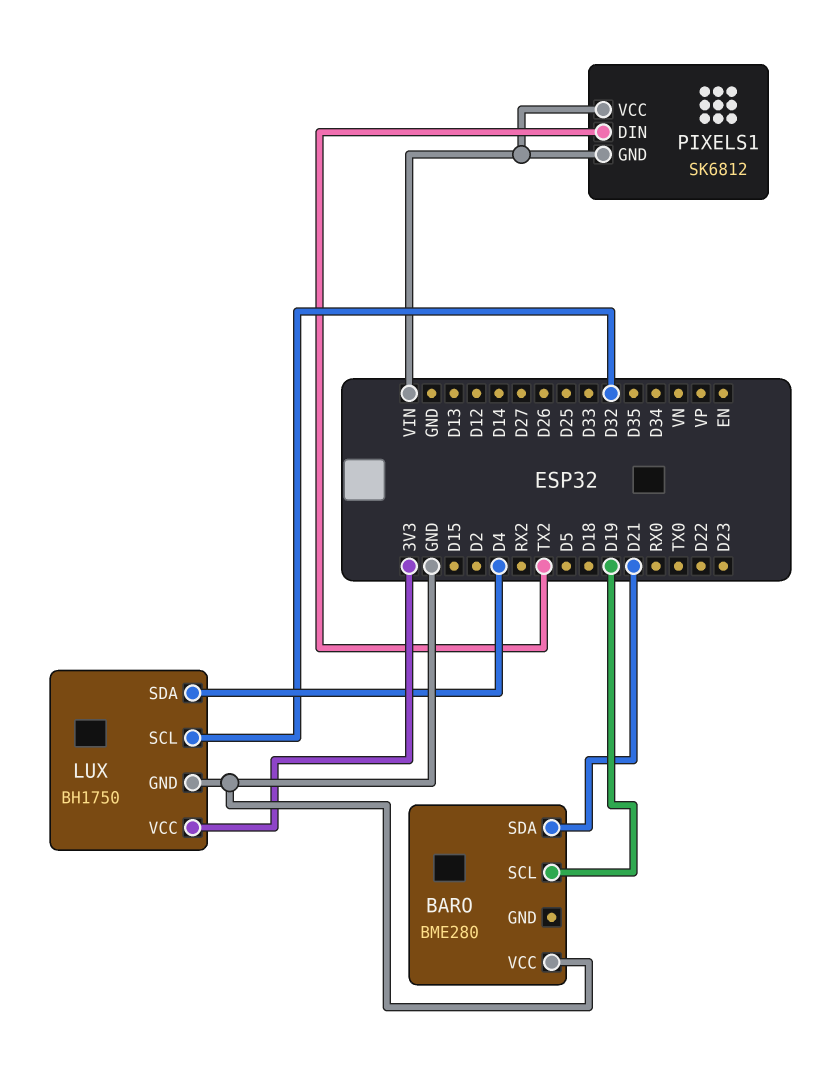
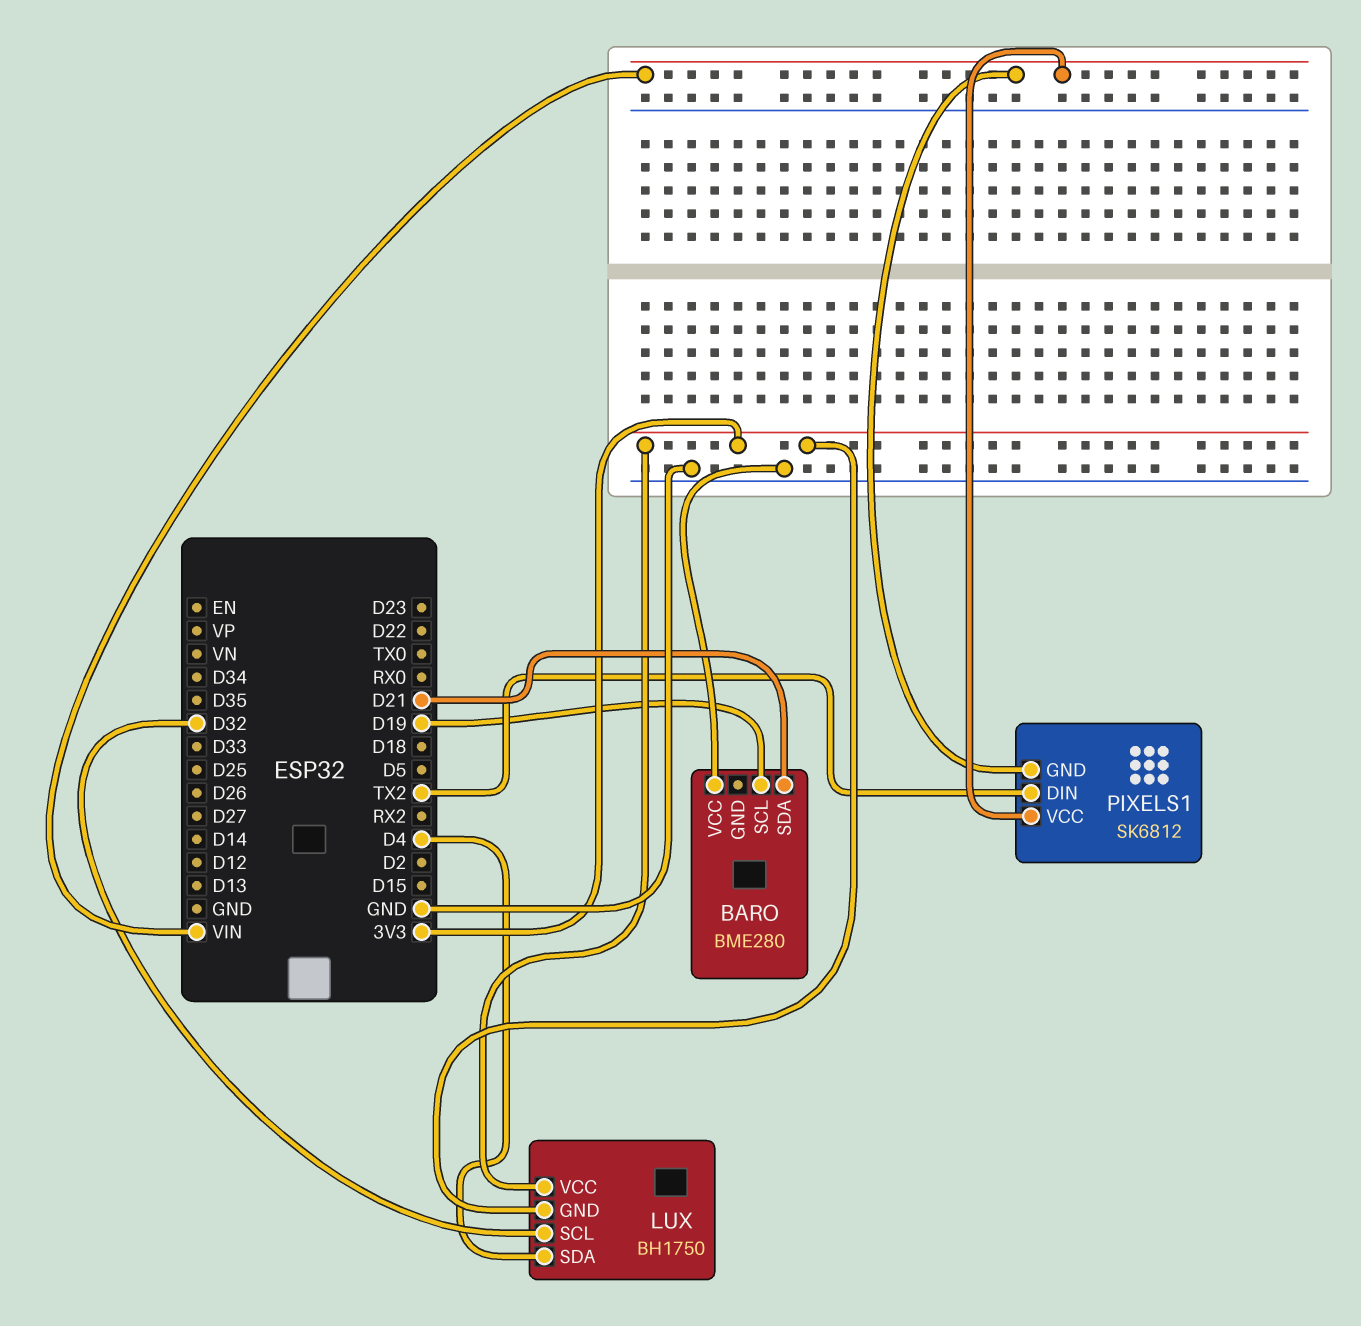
LUX pin GND: GND -> 3V3

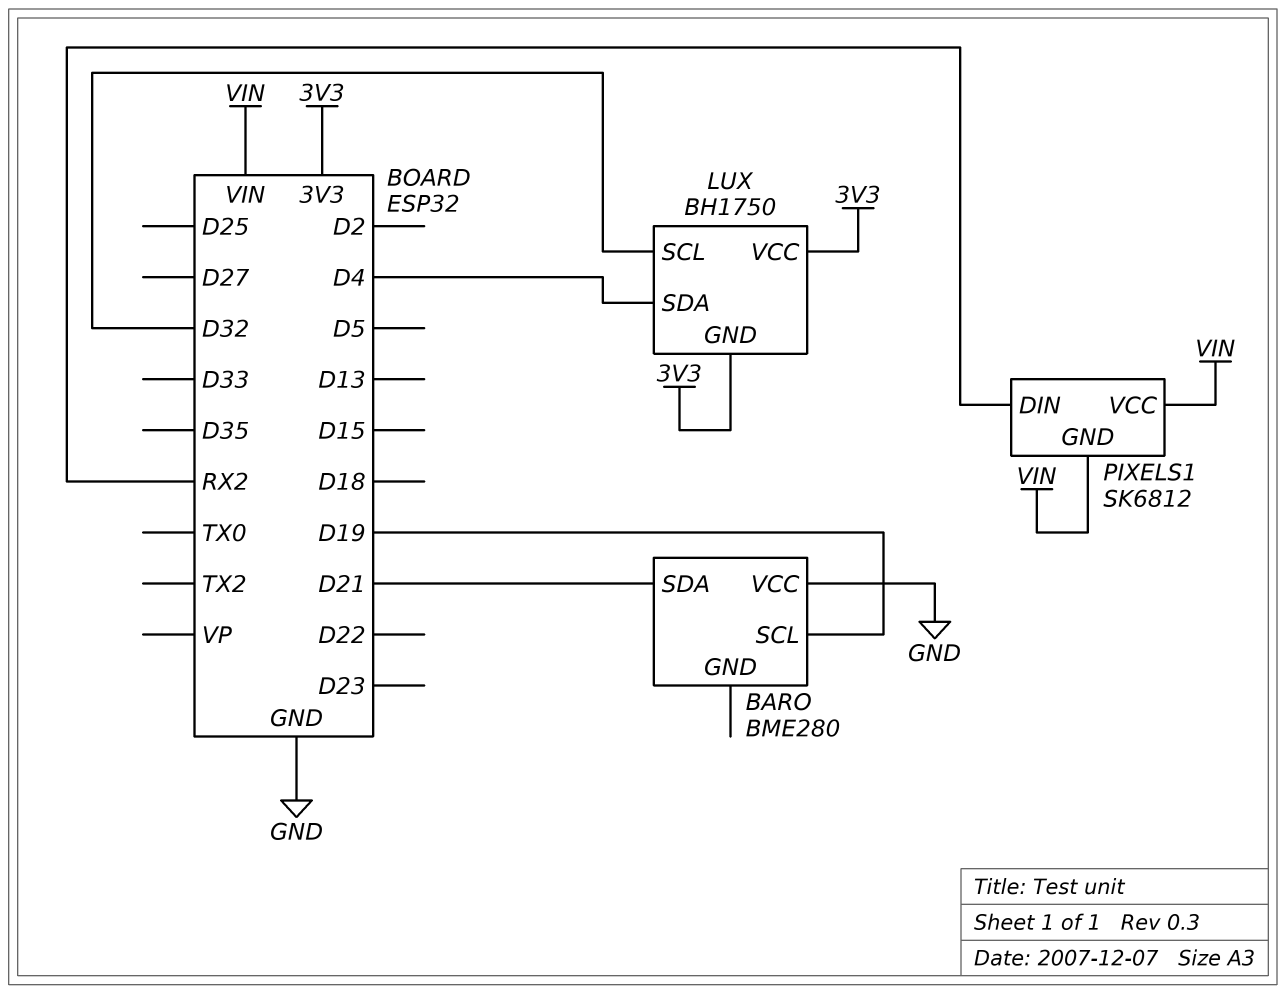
PIXELS1 pin DIN: TX2 -> RX2

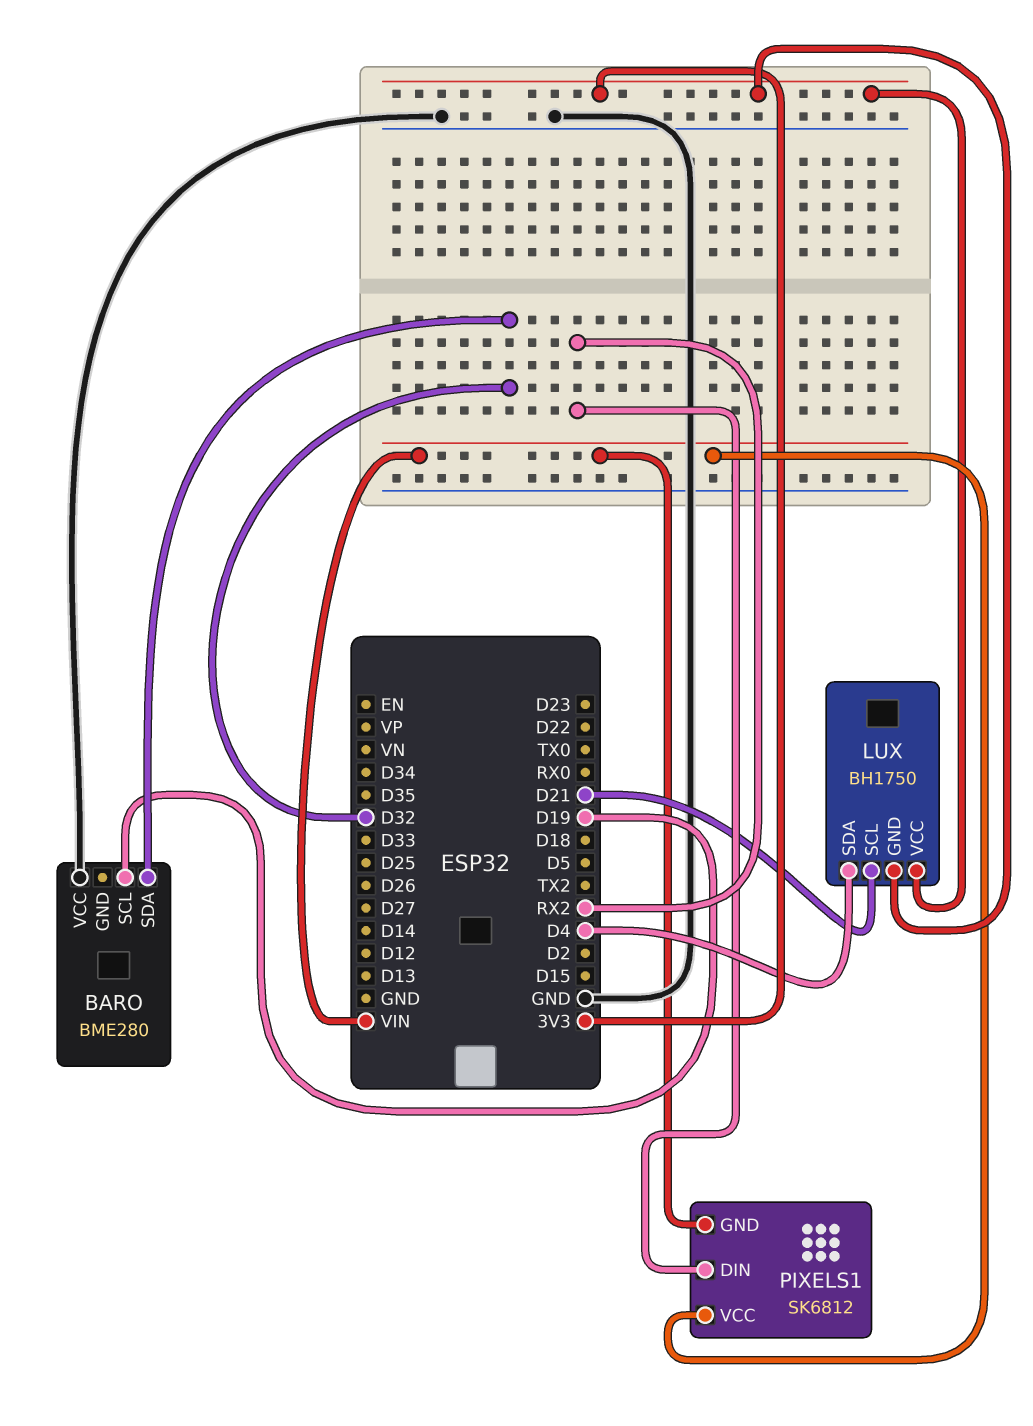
BARO pin SDA: D21 -> D32
LUX pin SCL: D32 -> D21

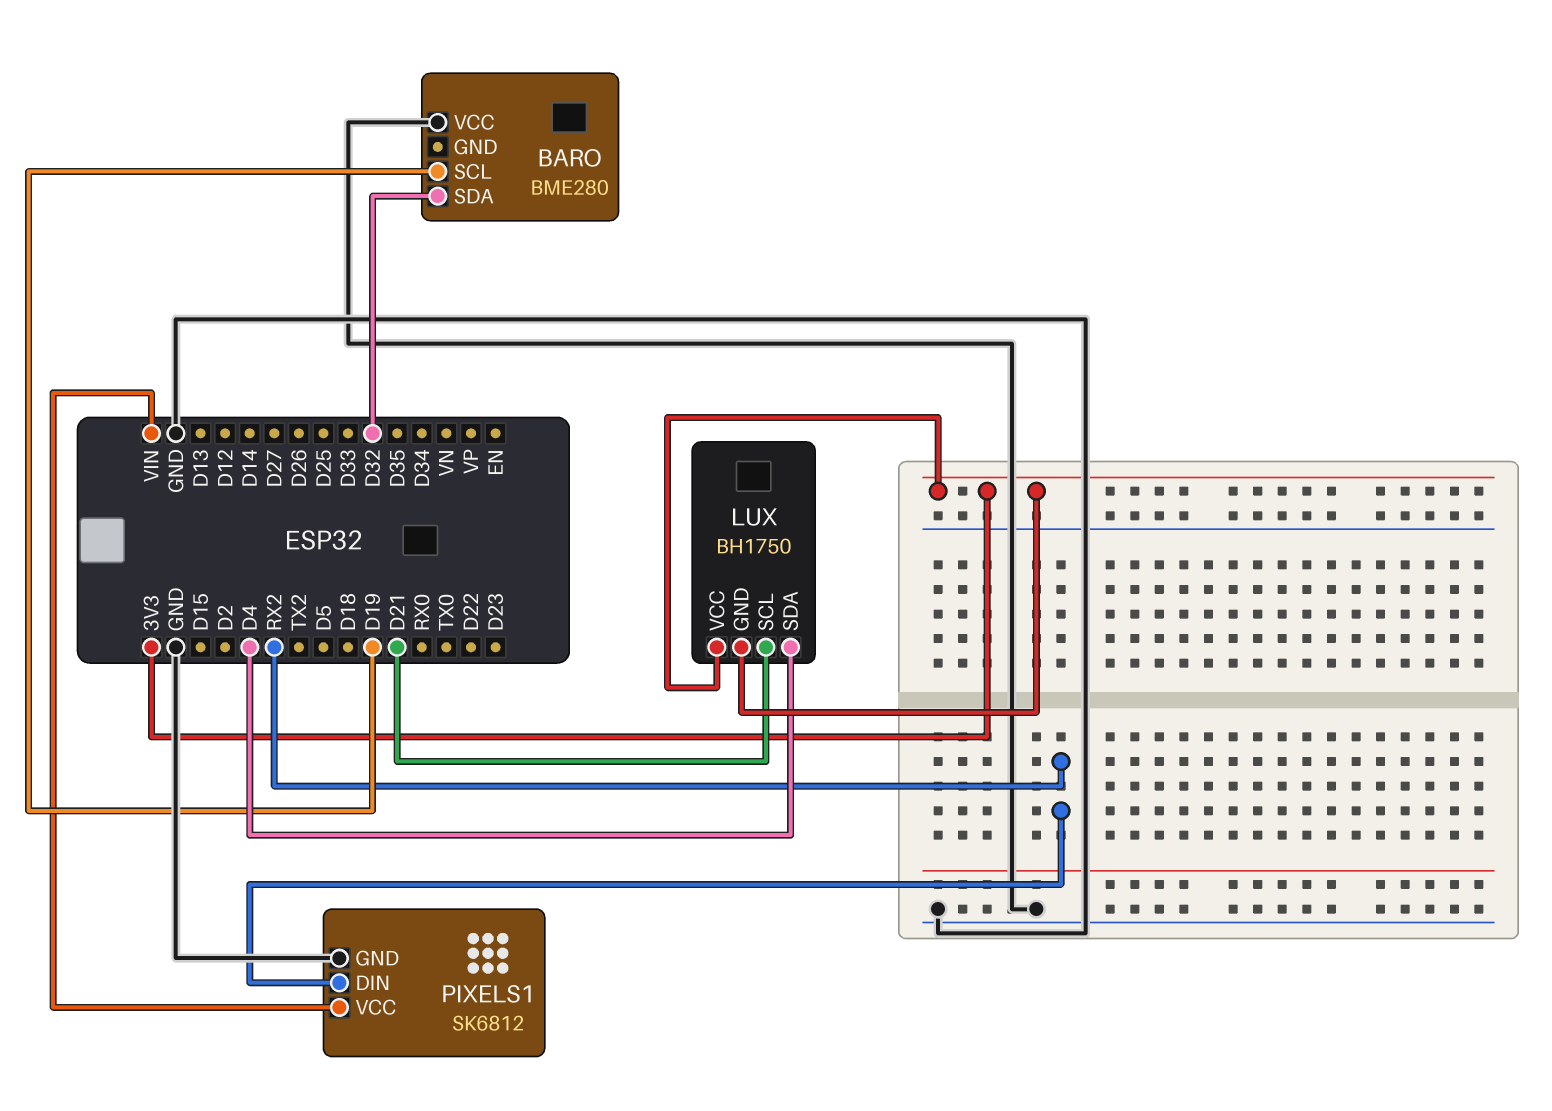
PIXELS1 pin GND: VIN -> GND

